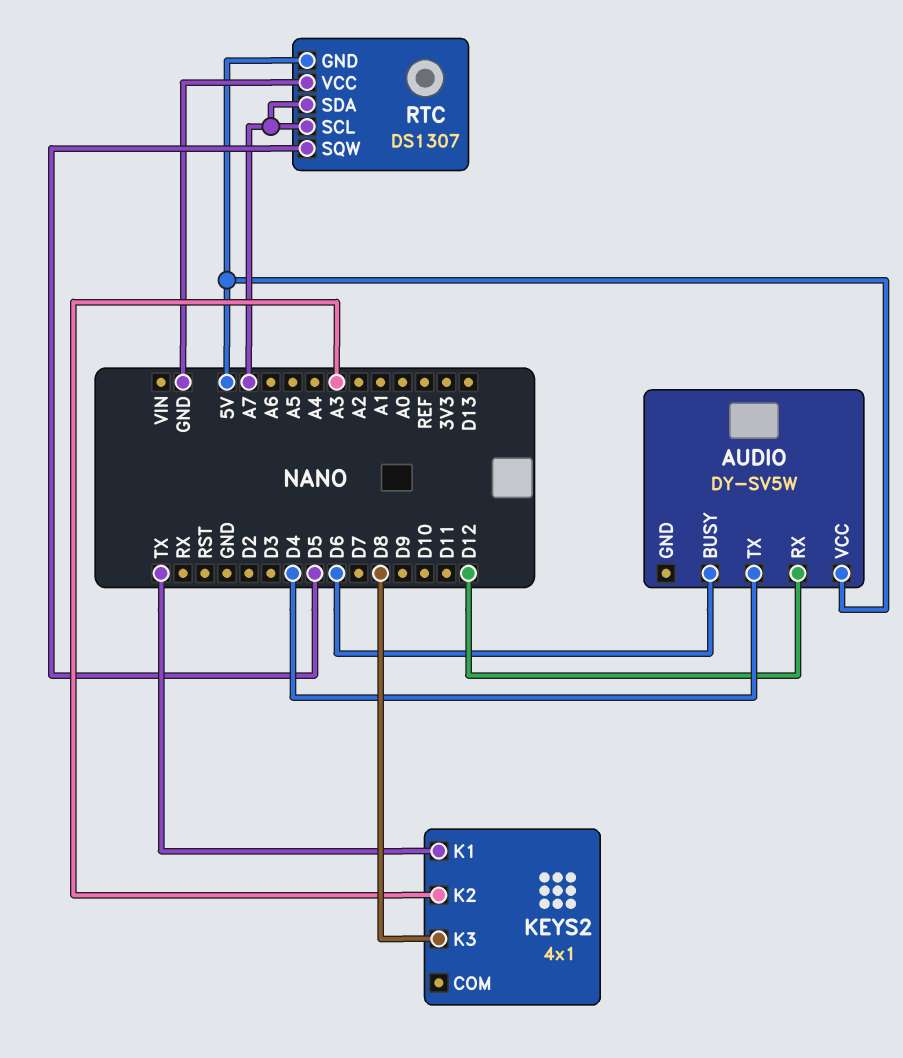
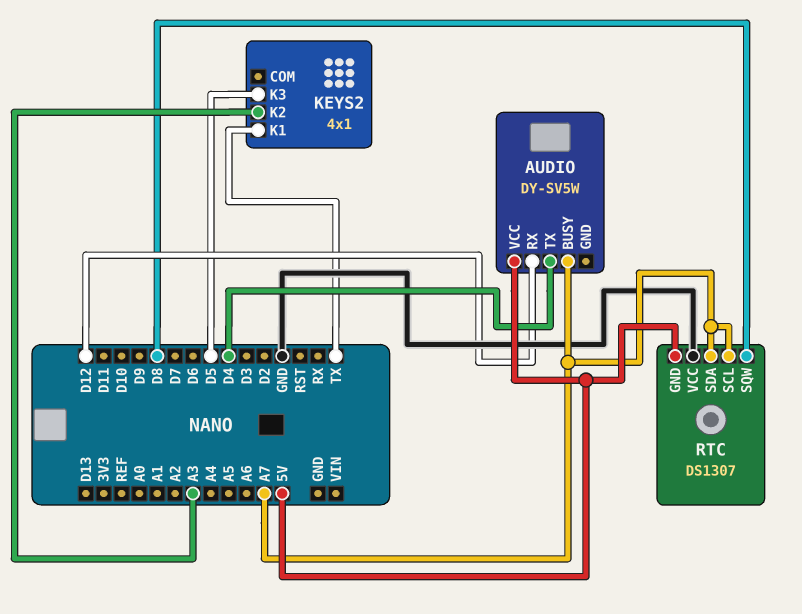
AUDIO pin BUSY: D6 -> A7
KEYS2 pin K3: D8 -> D5
RTC pin SQW: D5 -> D8

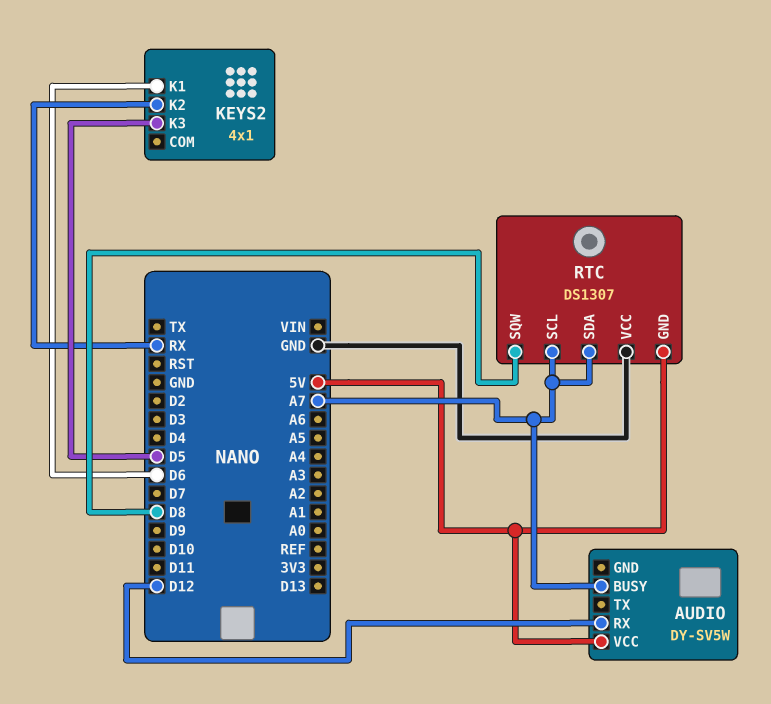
AUDIO pin TX: D4 -> none
KEYS2 pin K1: TX -> D6
KEYS2 pin K2: A3 -> RX

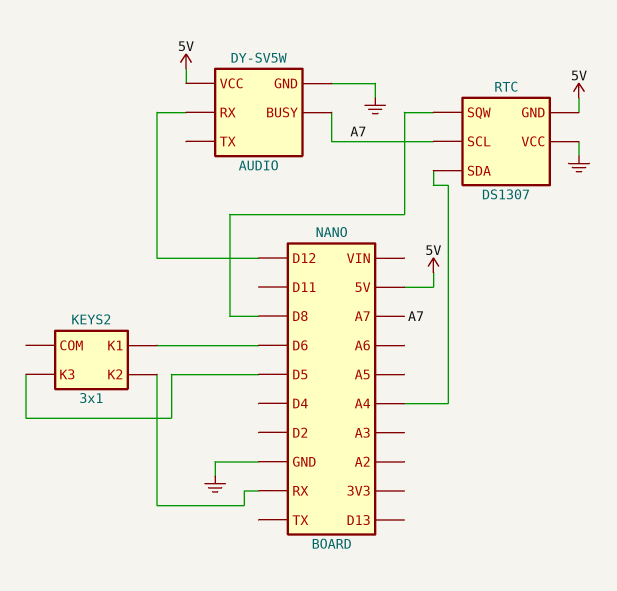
AUDIO pin GND: none -> GND
KEYS2: 4x1 -> 3x1
RTC pin SDA: A7 -> A4

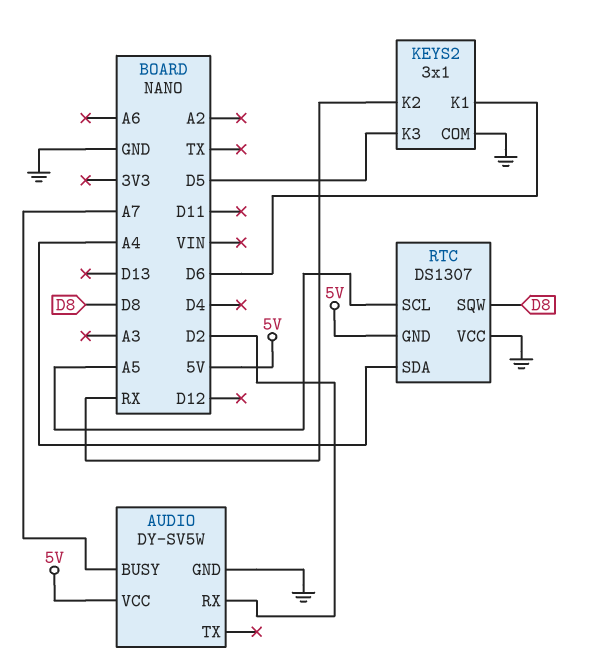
AUDIO pin RX: D12 -> D2
KEYS2 pin COM: none -> GND
RTC pin SCL: A7 -> A5

